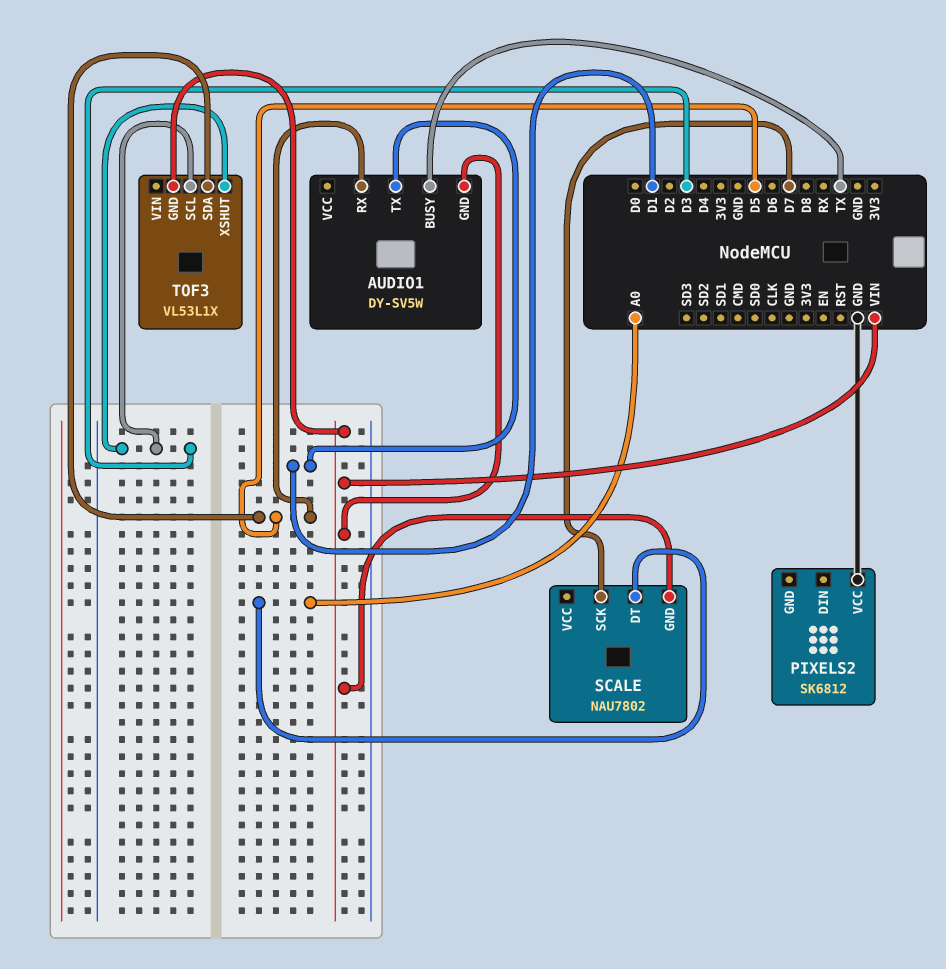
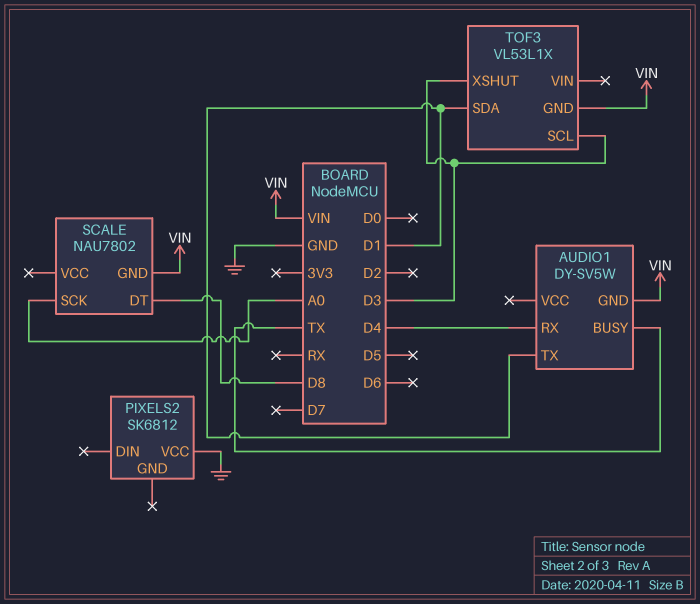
AUDIO1 pin RX: D5 -> D4
SCALE pin DT: A0 -> D8
SCALE pin SCK: D7 -> A0
TOF3 pin SDA: D5 -> D1

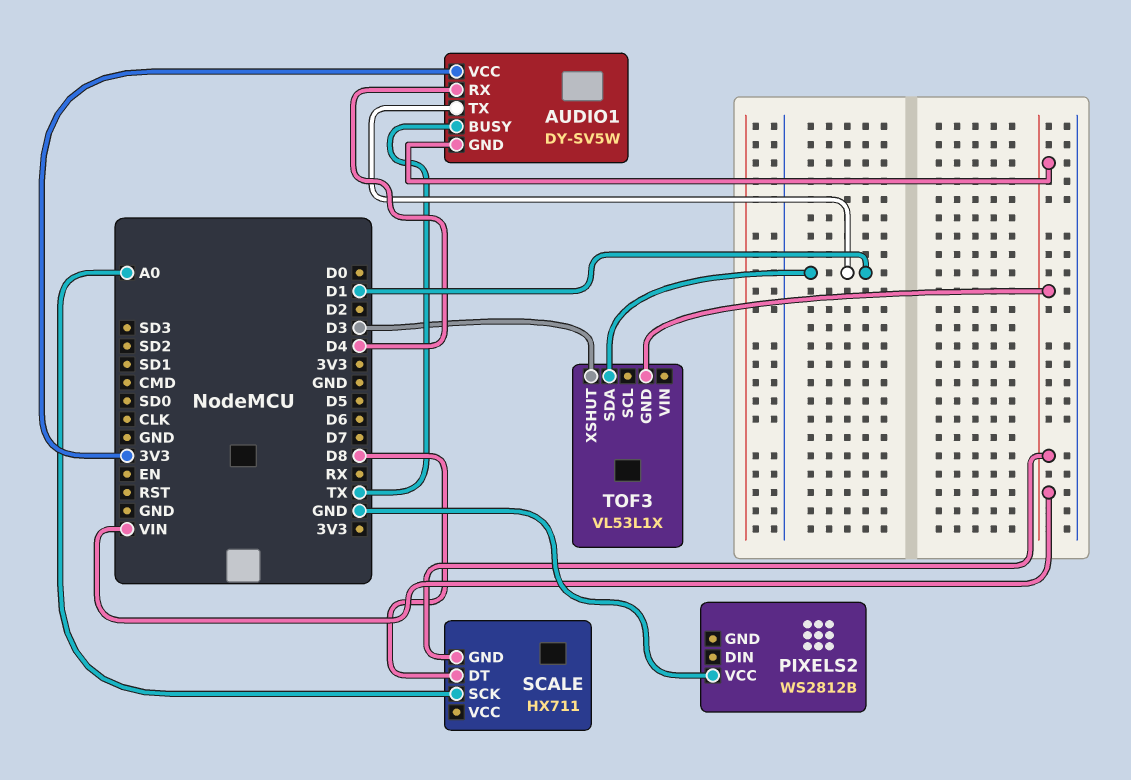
AUDIO1 pin VCC: none -> 3V3
PIXELS2: SK6812 -> WS2812B
SCALE: NAU7802 -> HX711
TOF3 pin SCL: D3 -> none

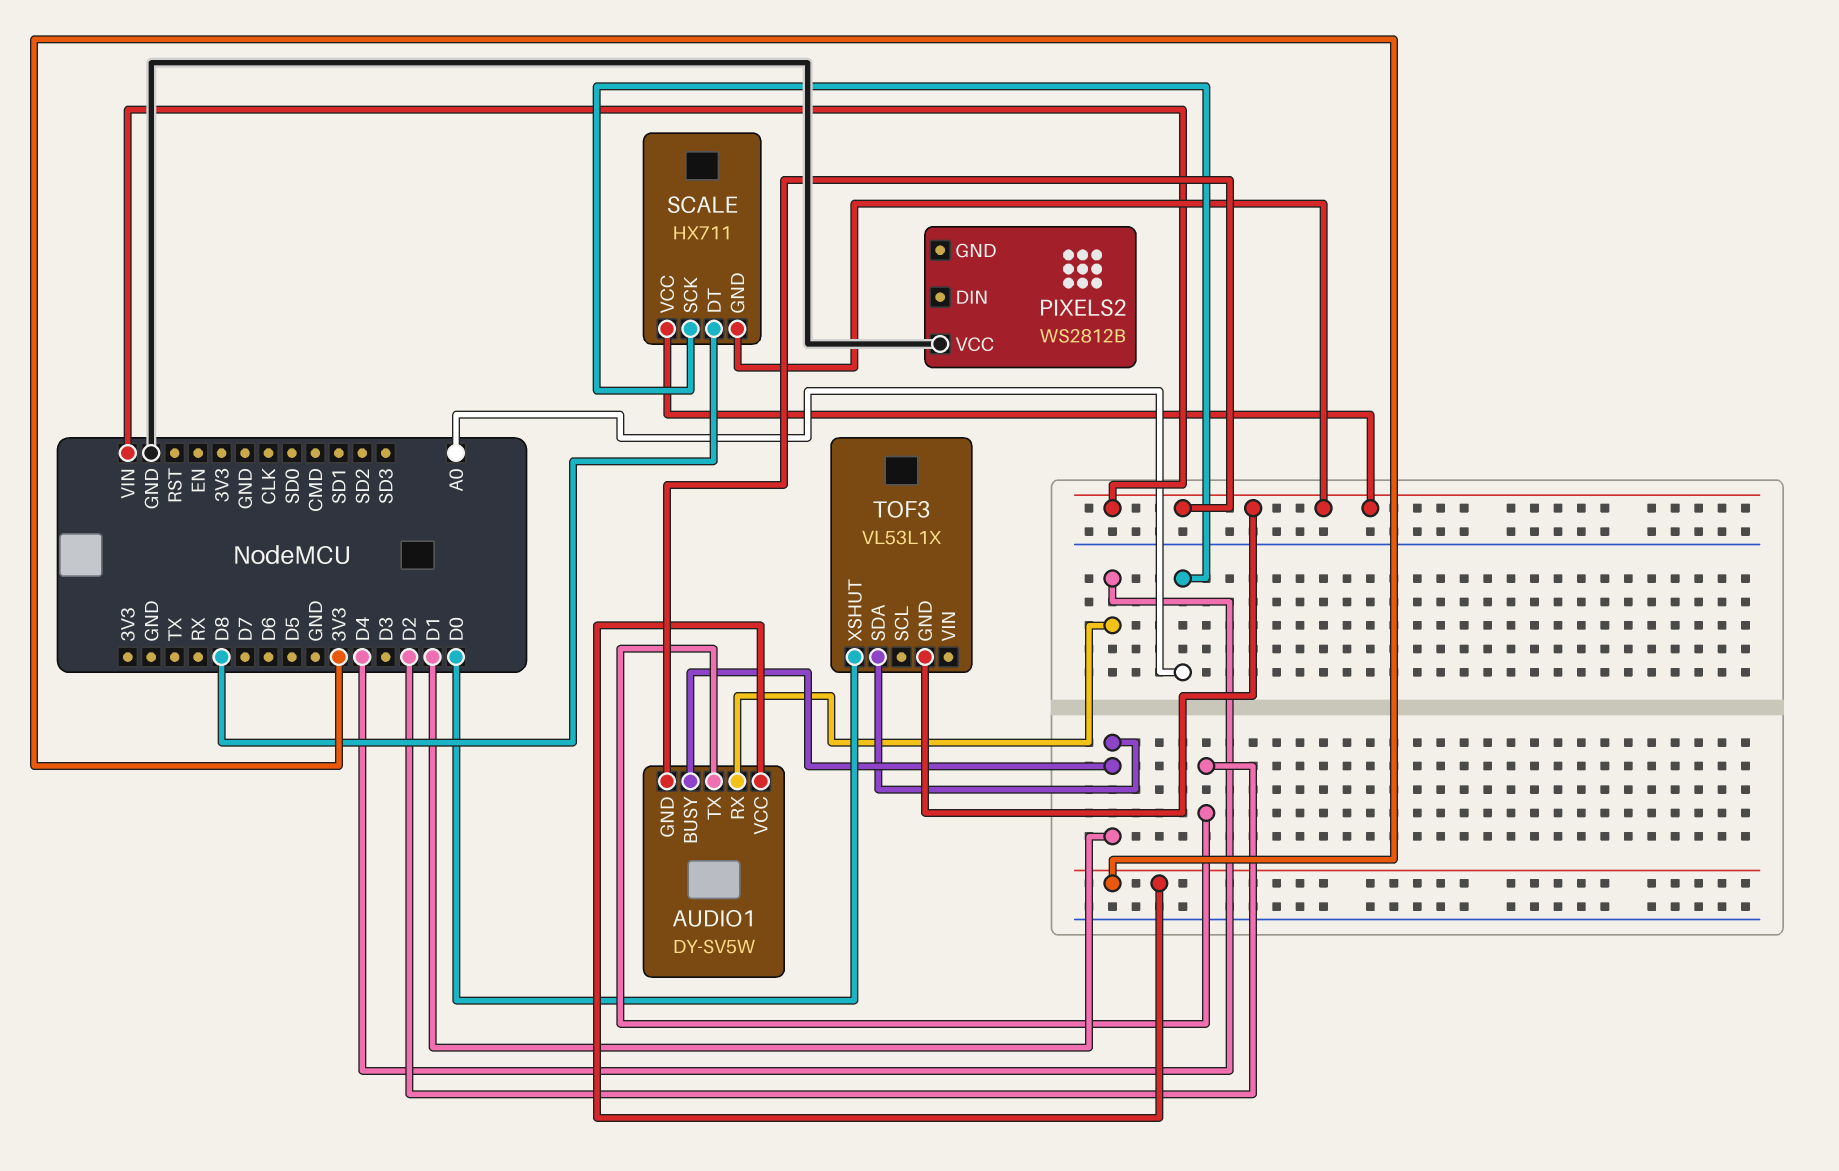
AUDIO1 pin BUSY: TX -> D1
AUDIO1 pin TX: D1 -> D2
SCALE pin VCC: none -> VIN
TOF3 pin XSHUT: D3 -> D0

